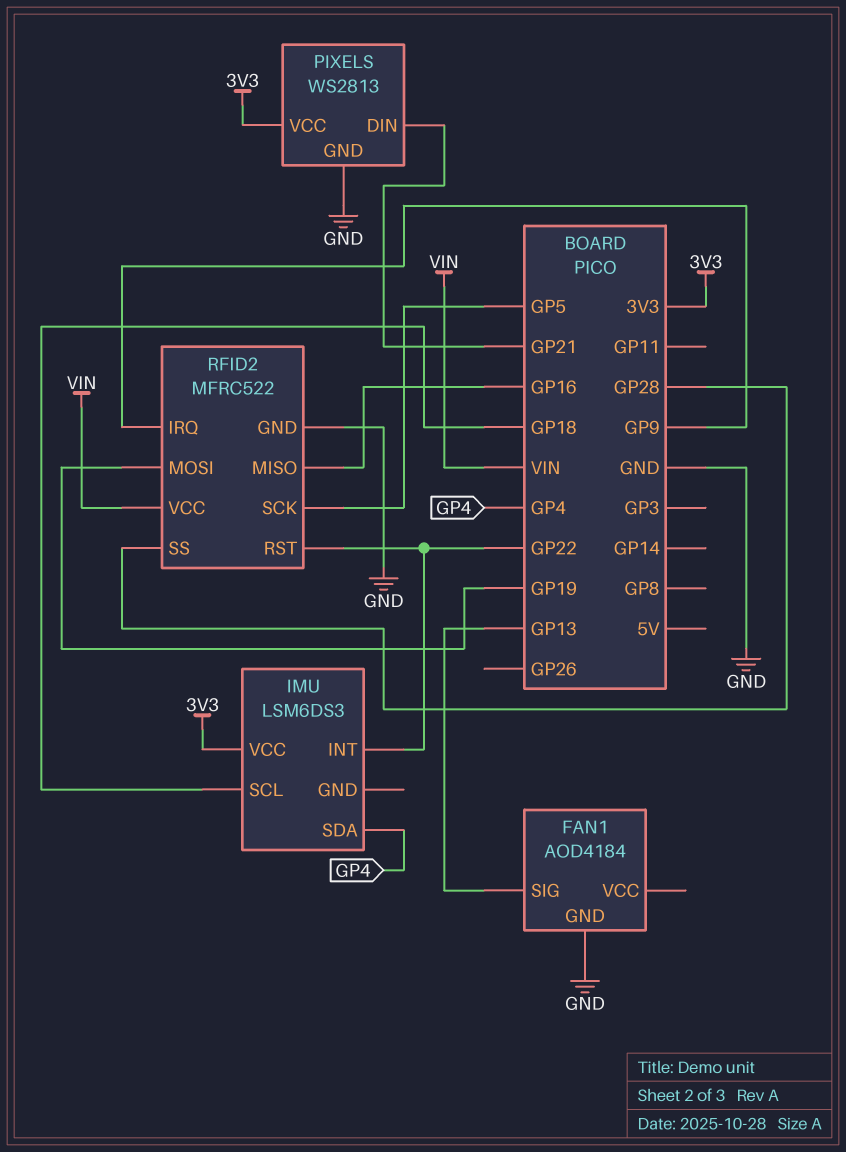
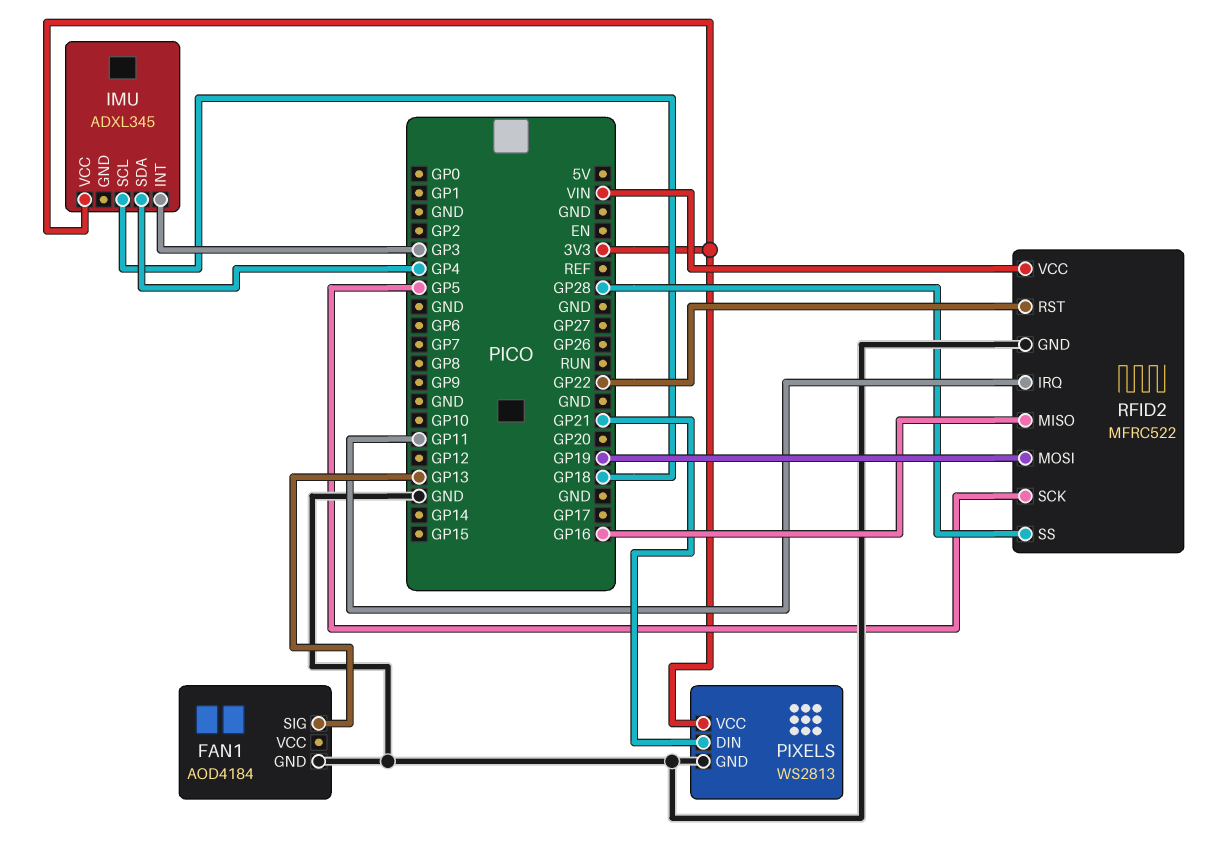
IMU: LSM6DS3 -> ADXL345
IMU pin INT: GP22 -> GP3
RFID2 pin IRQ: GP9 -> GP11

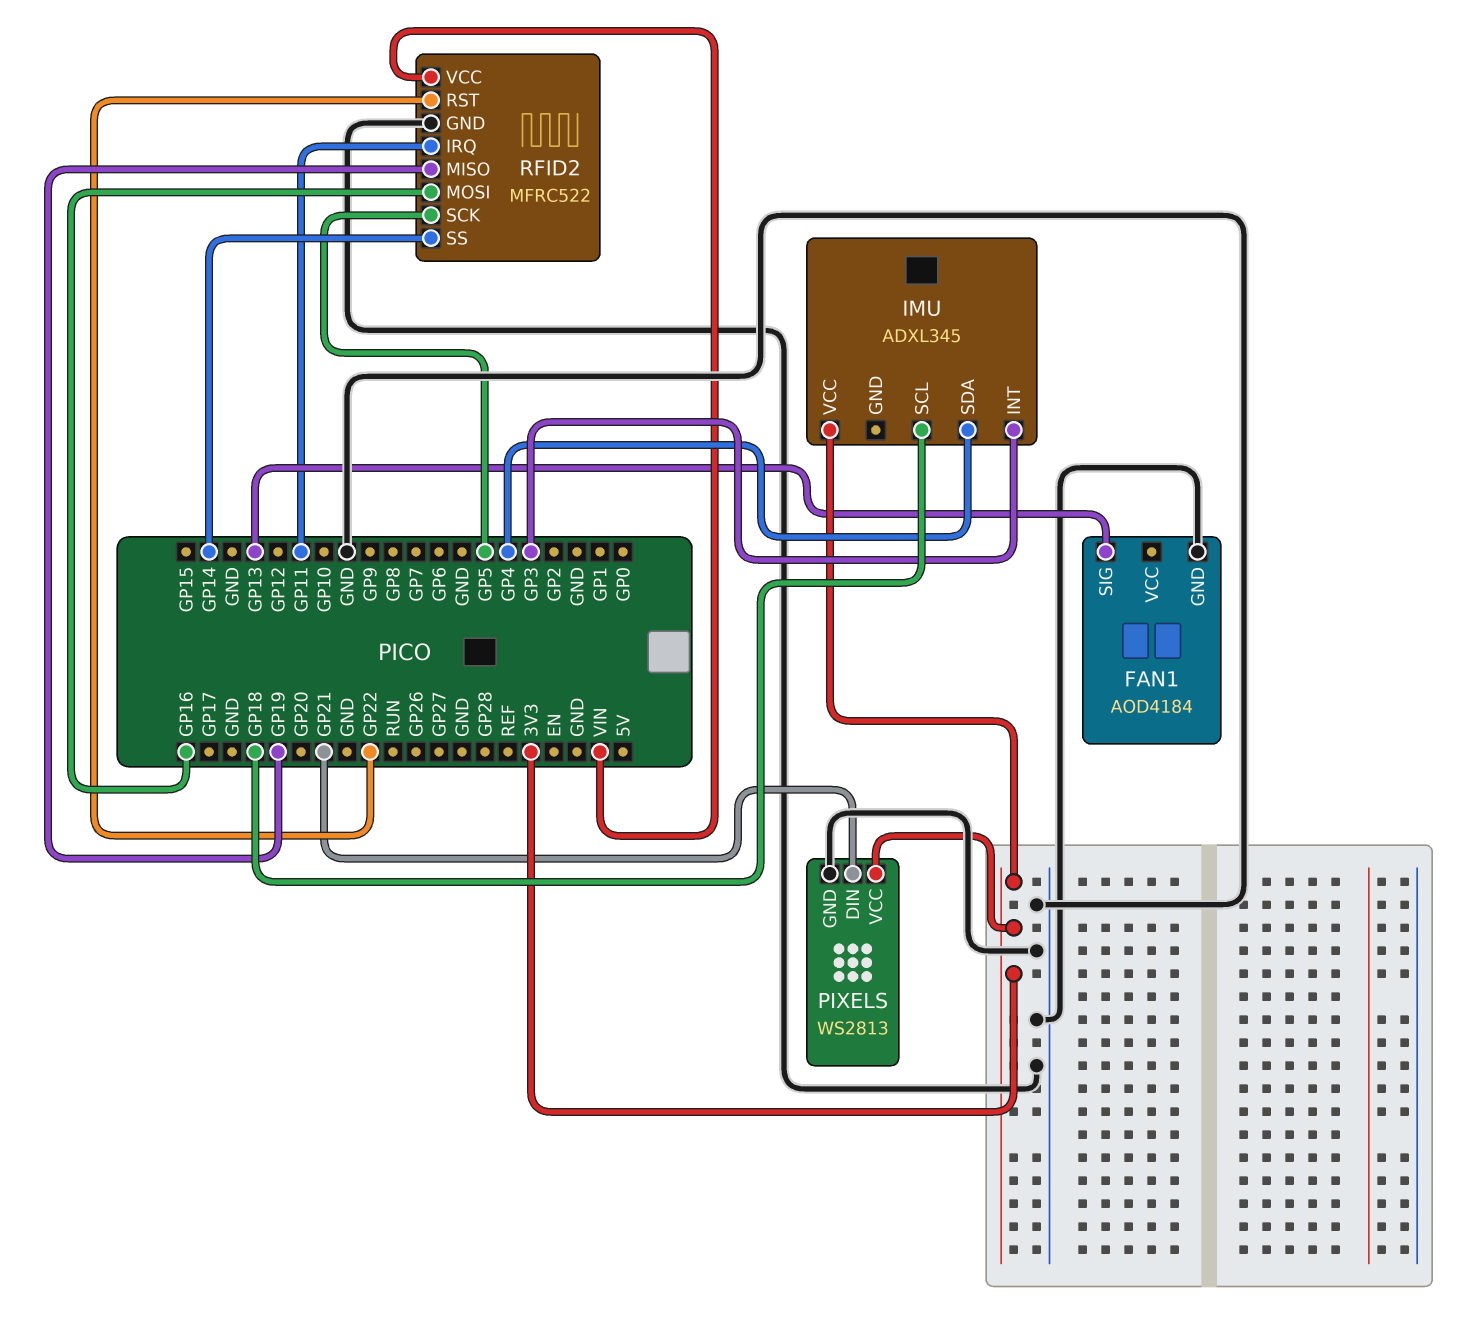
RFID2 pin MISO: GP16 -> GP19
RFID2 pin MOSI: GP19 -> GP16
RFID2 pin SS: GP28 -> GP14

